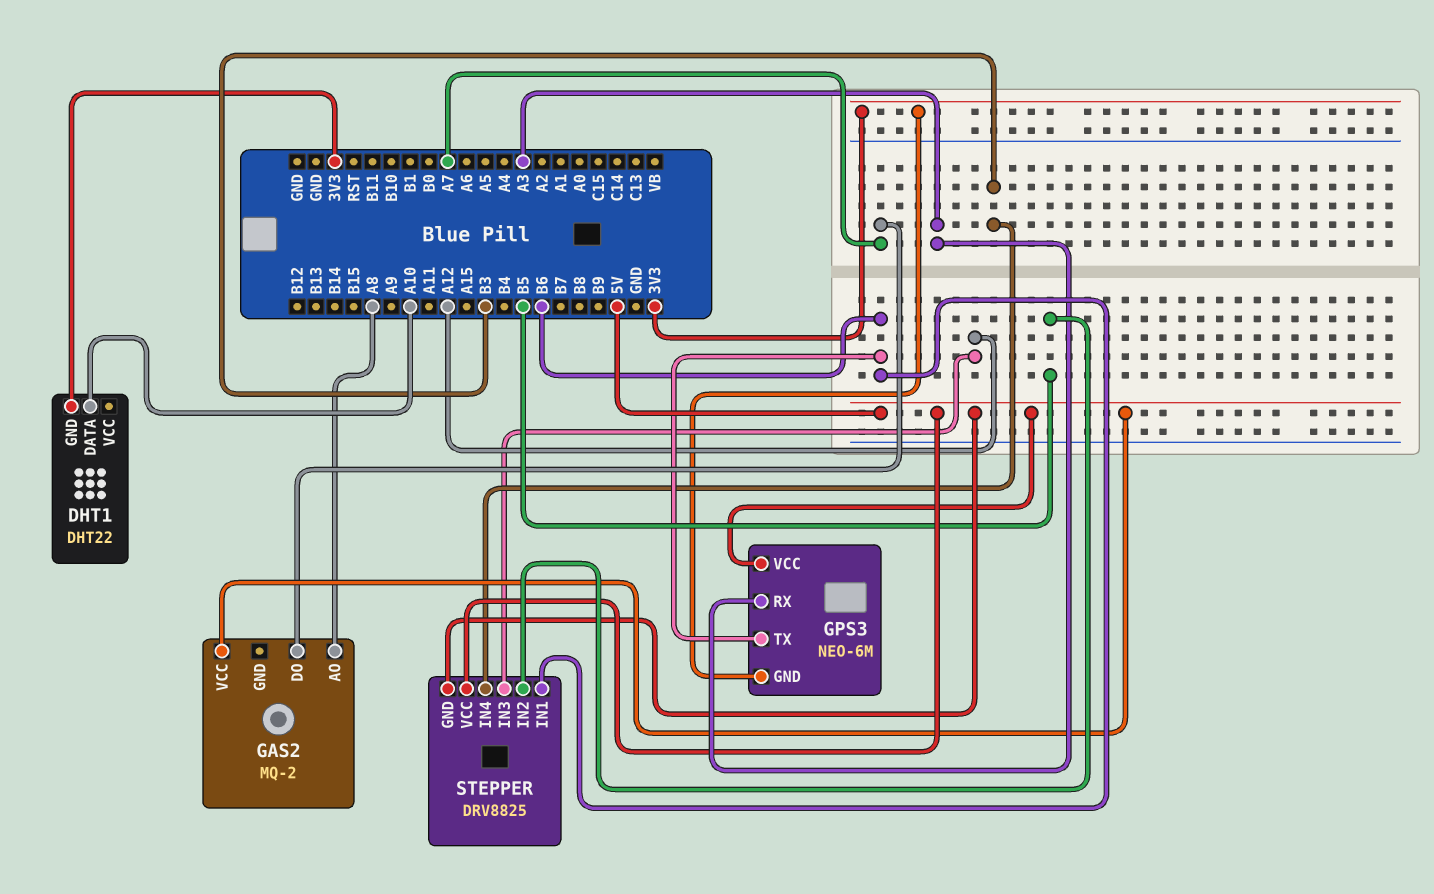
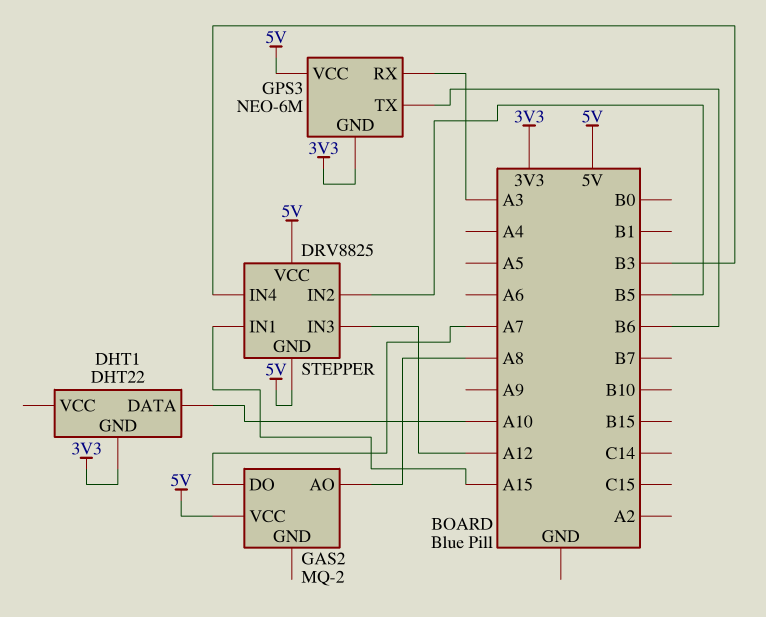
STEPPER pin IN1: B6 -> A15

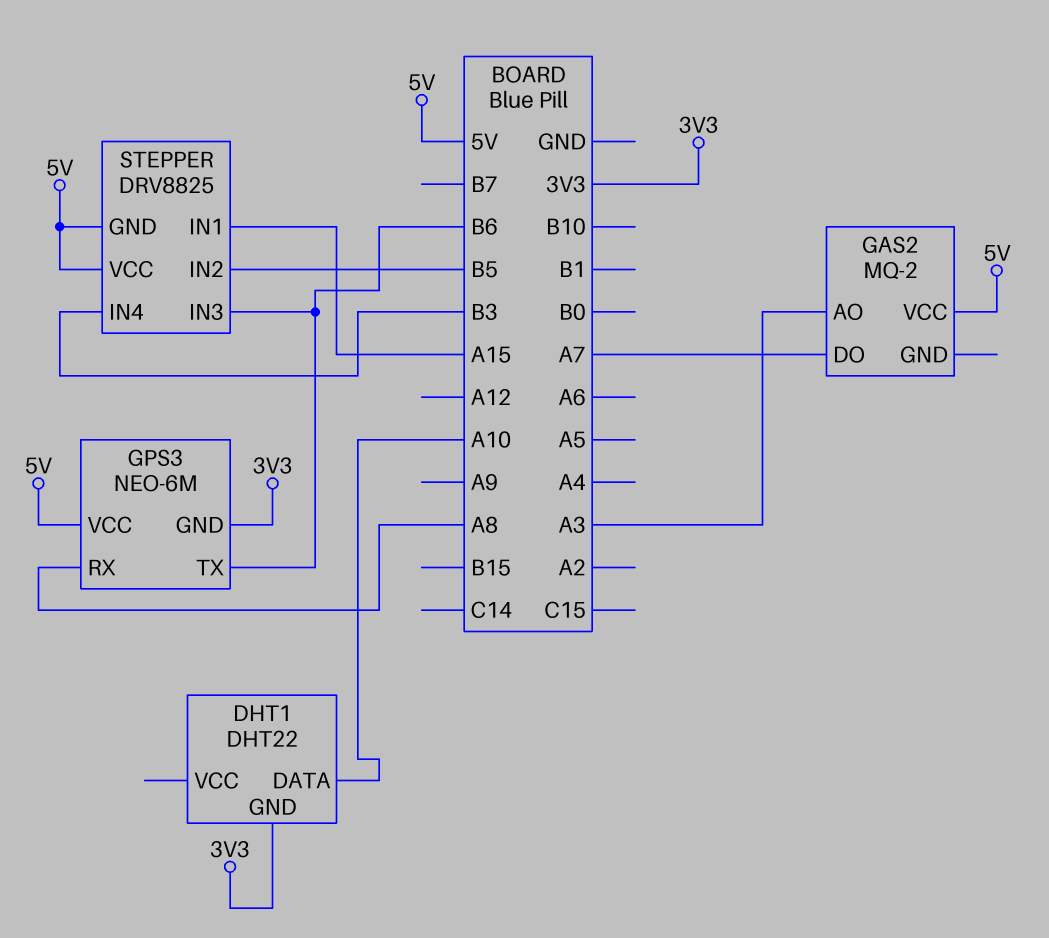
GAS2 pin AO: A8 -> A3
GPS3 pin RX: A3 -> A8
STEPPER pin IN3: A12 -> B6

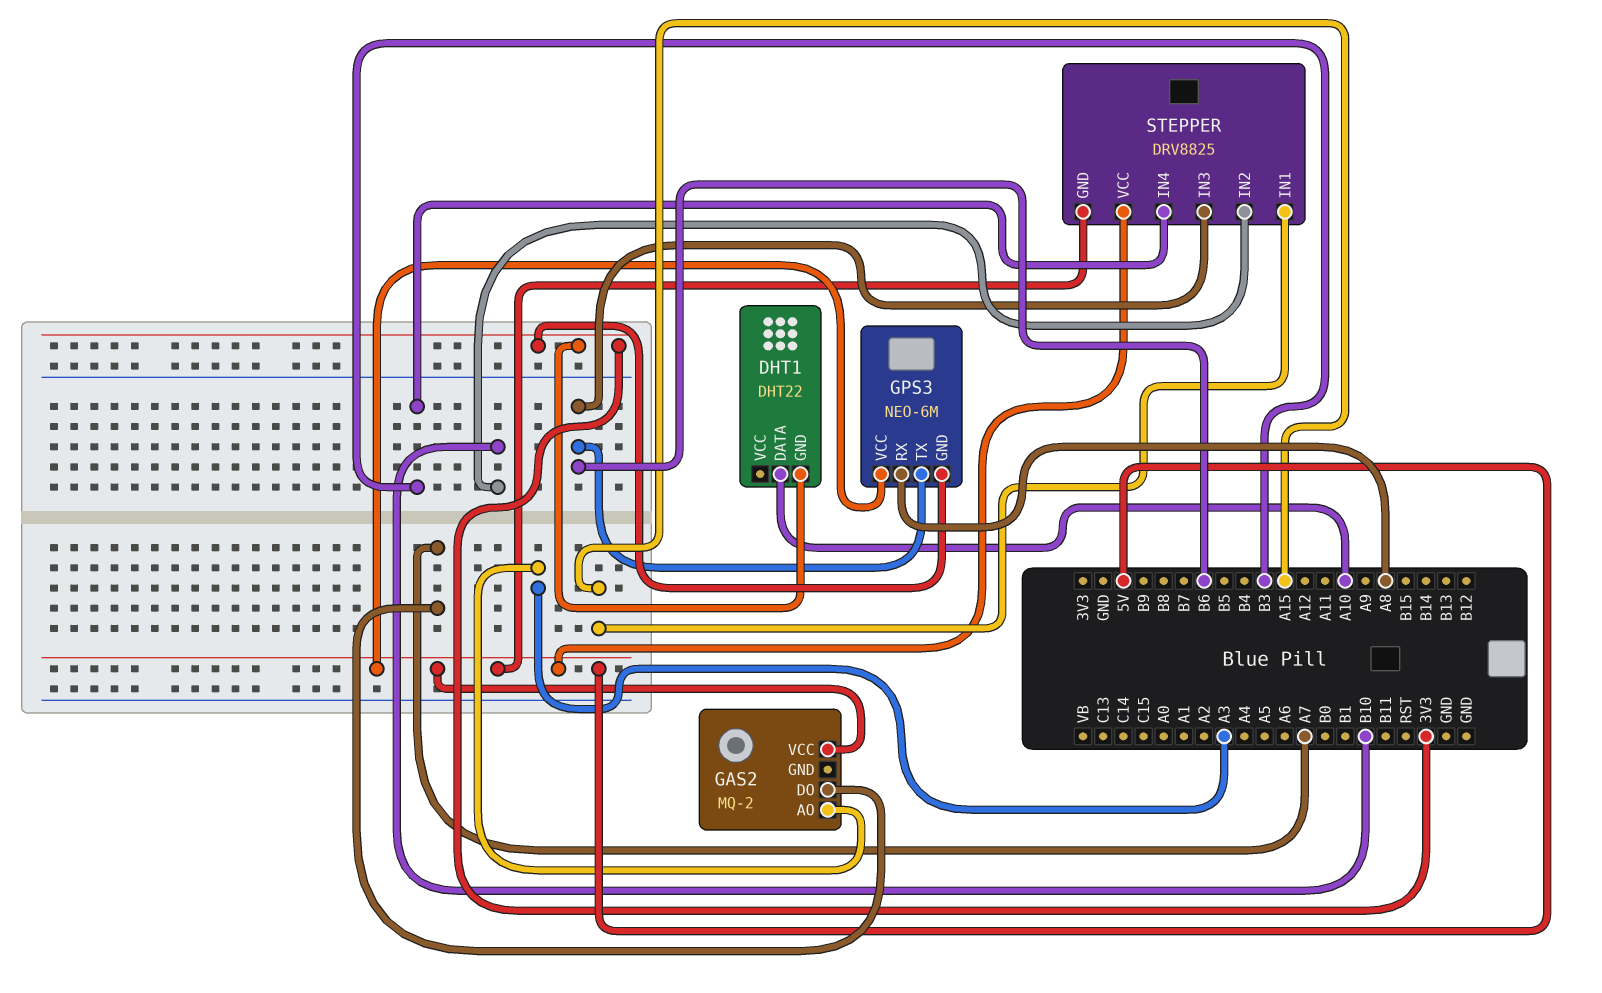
STEPPER pin IN2: B5 -> B10

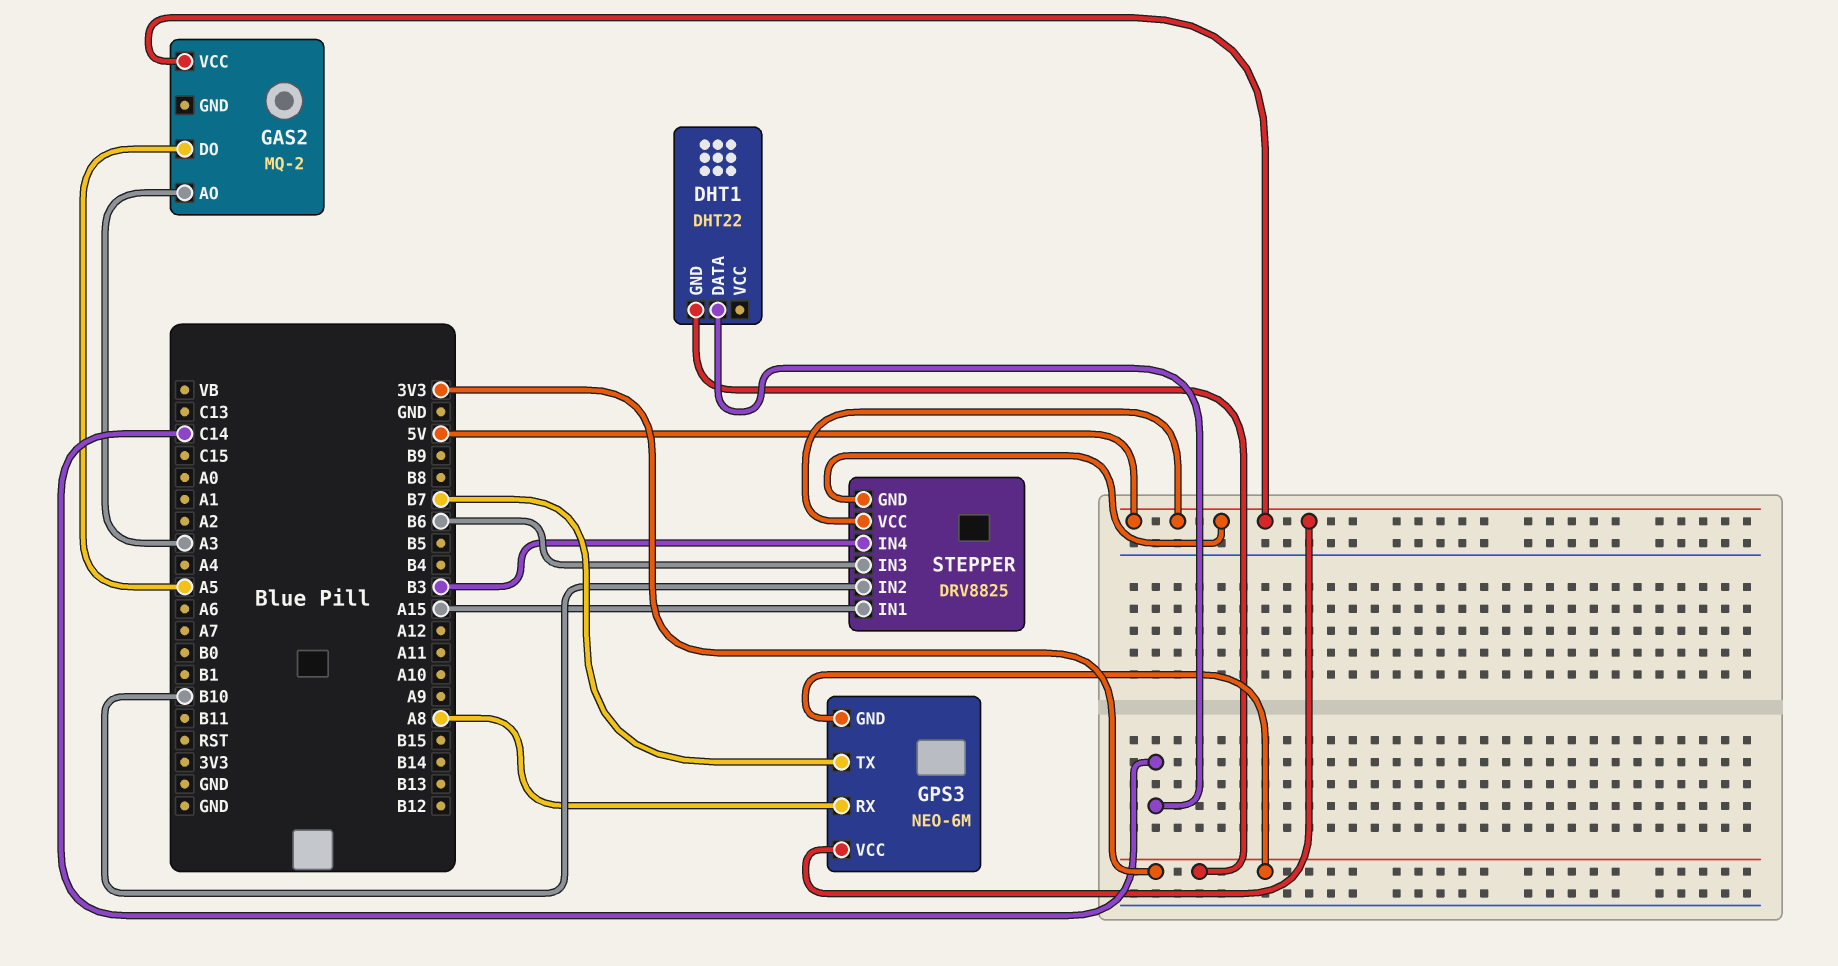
DHT1 pin DATA: A10 -> C14
GAS2 pin DO: A7 -> A5
GPS3 pin TX: B6 -> B7

